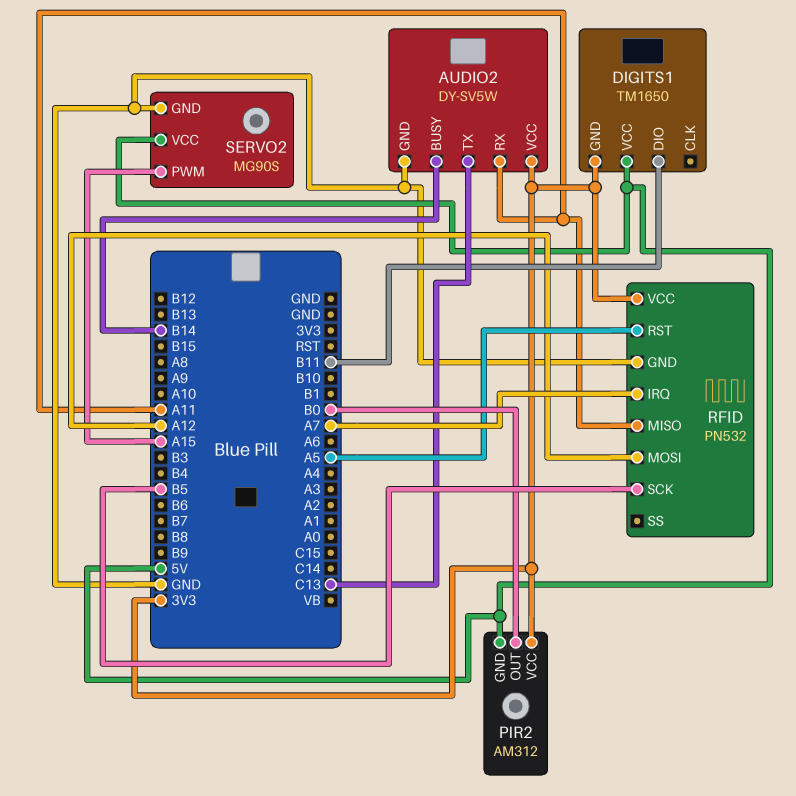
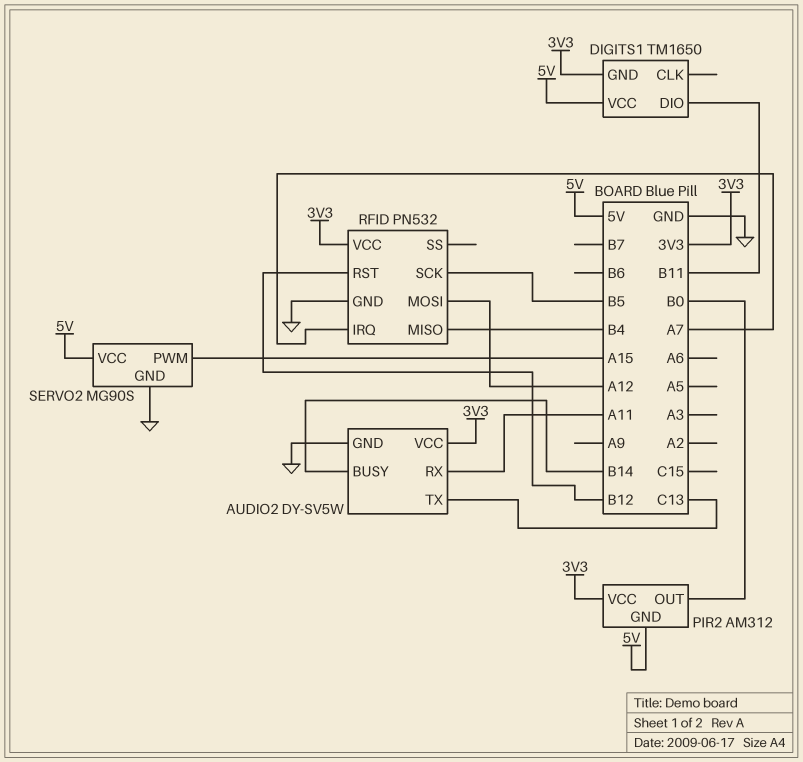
RFID pin MISO: A11 -> B4
RFID pin RST: A5 -> B12

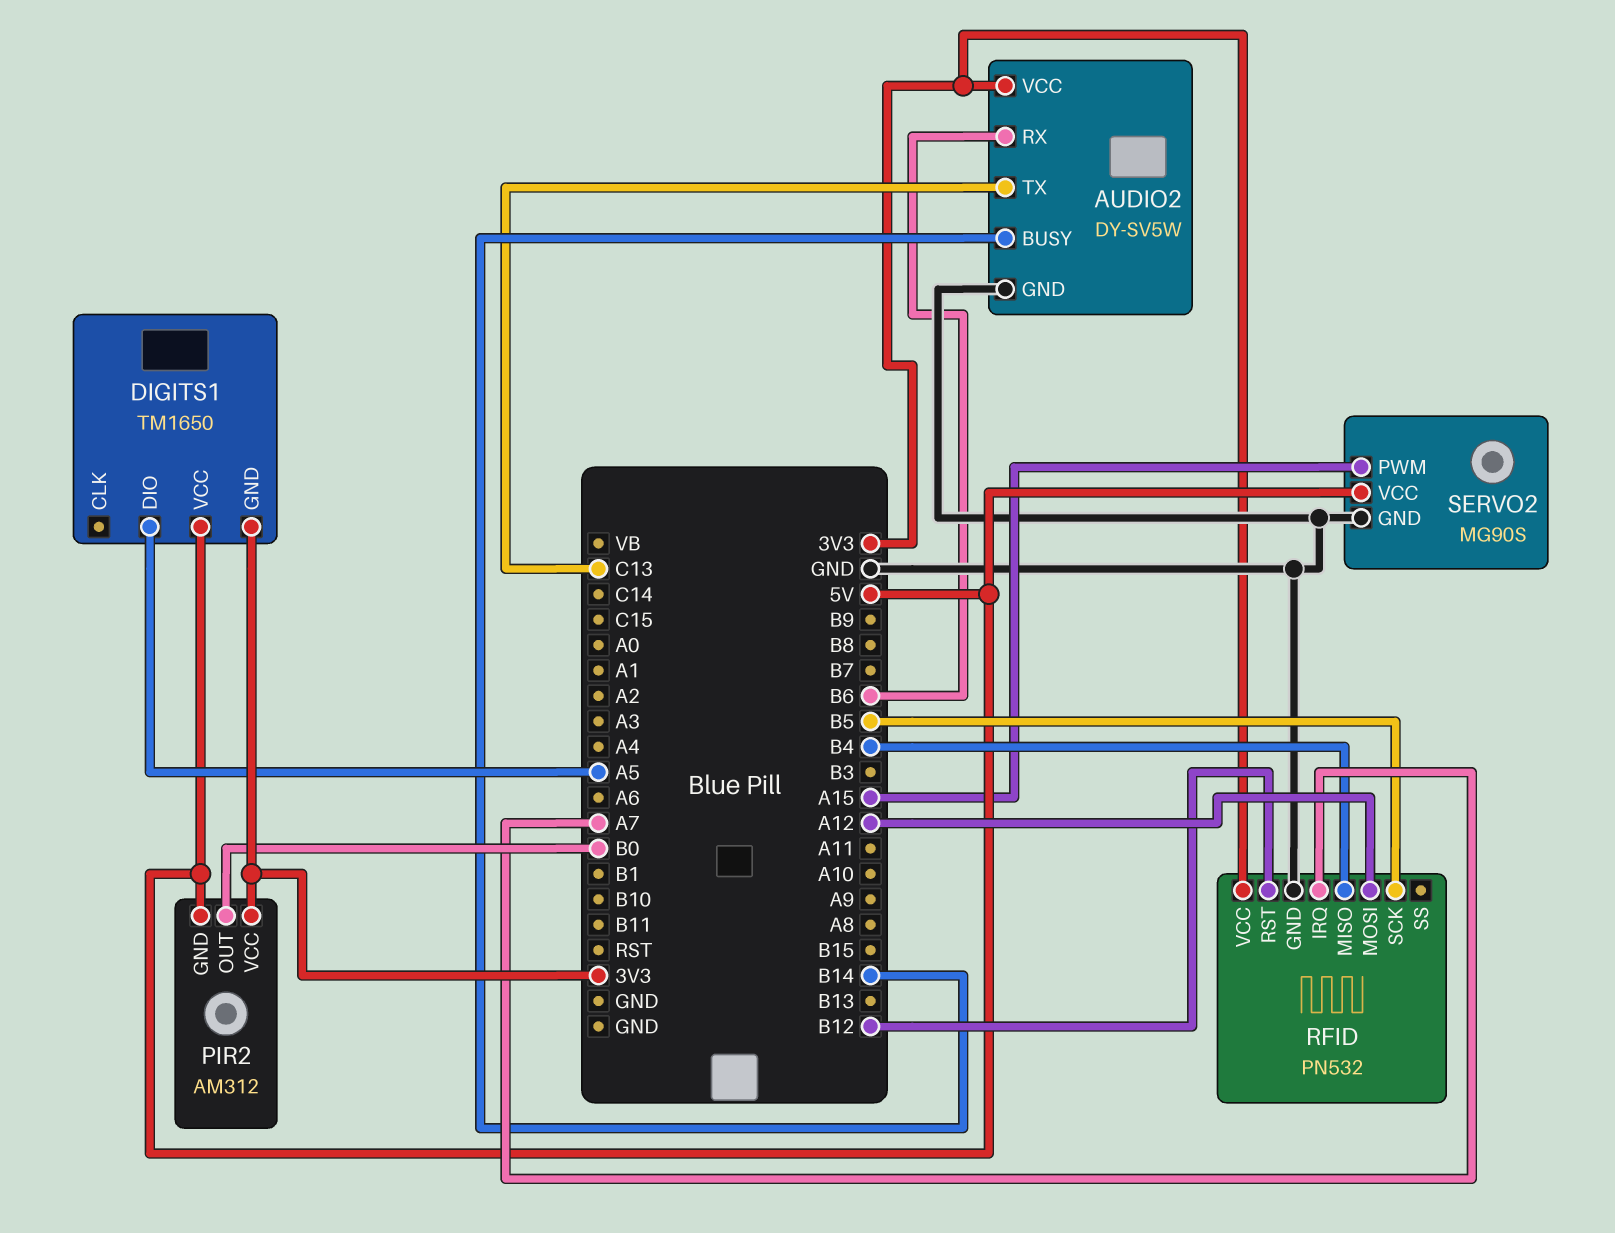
AUDIO2 pin RX: A11 -> B6
DIGITS1 pin DIO: B11 -> A5

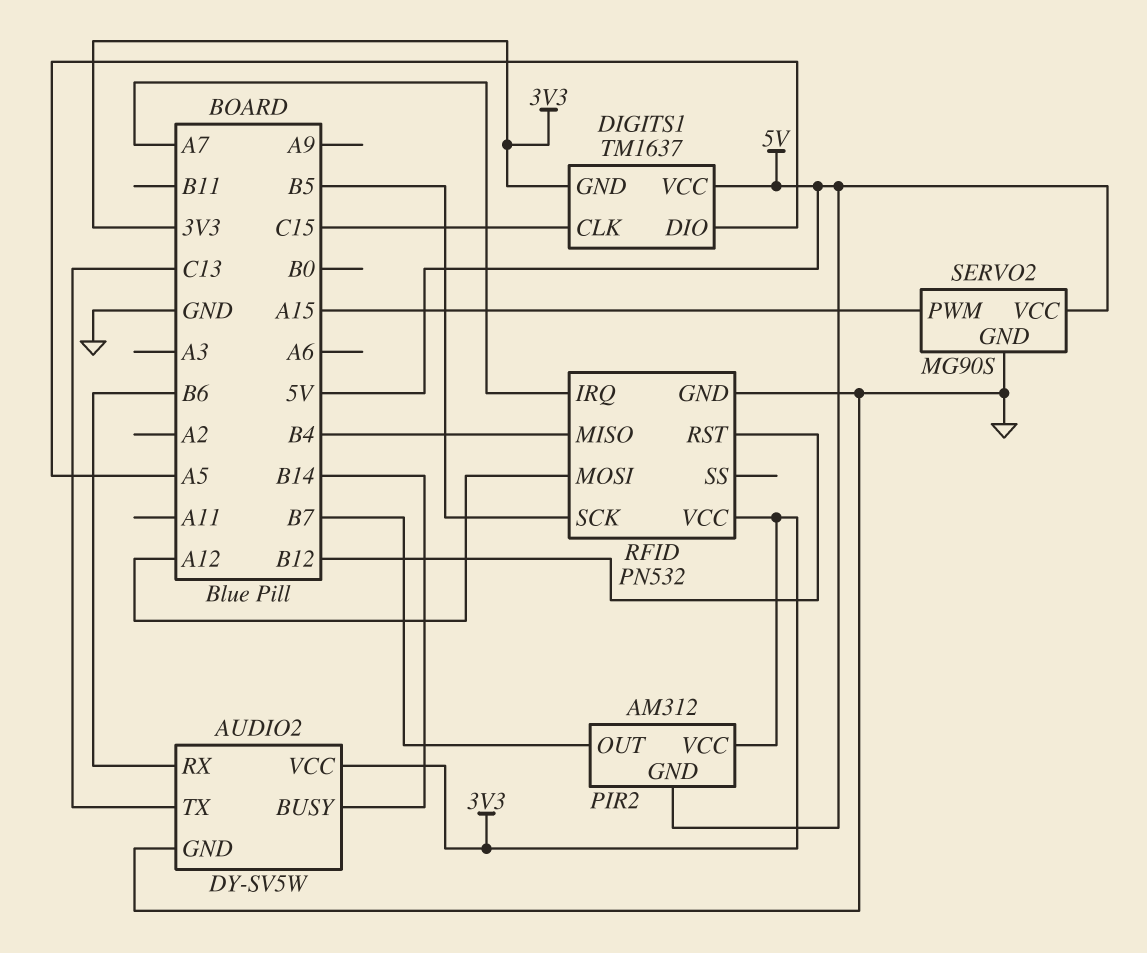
DIGITS1: TM1650 -> TM1637
DIGITS1 pin CLK: none -> C15
PIR2 pin OUT: B0 -> B7

